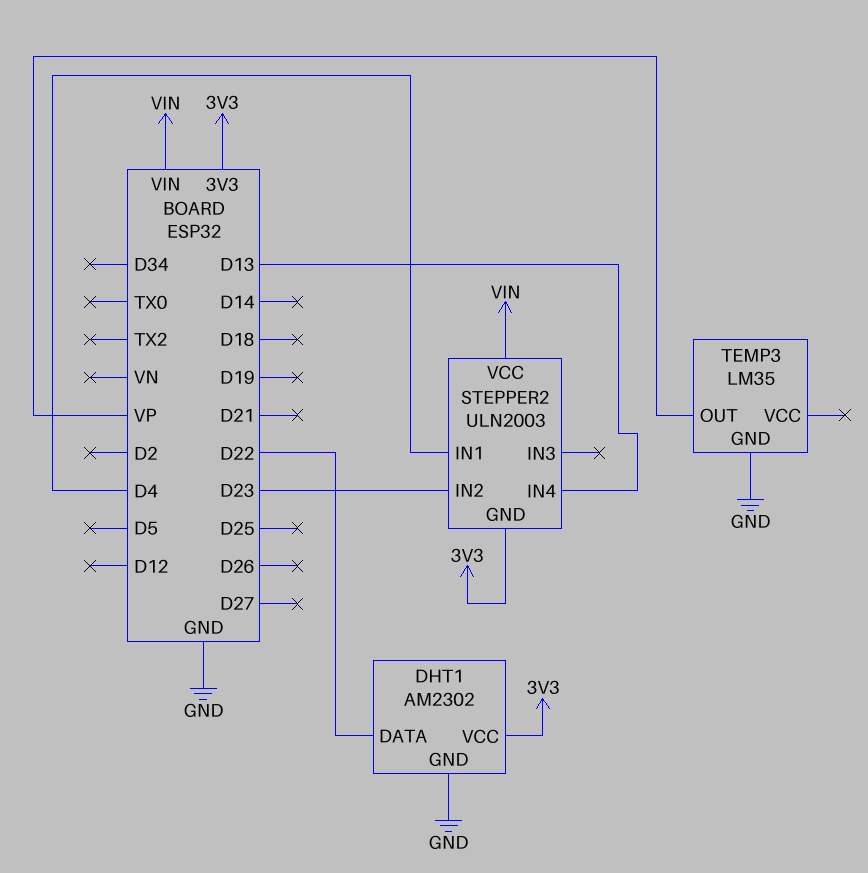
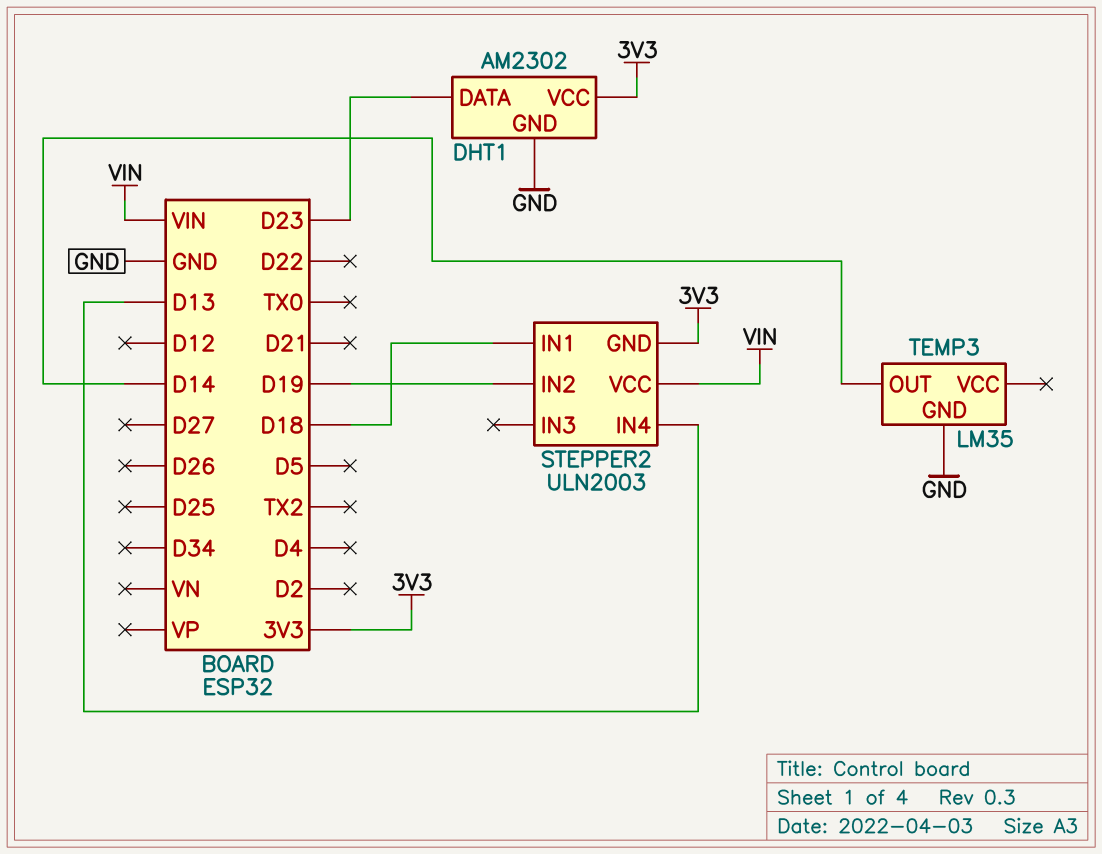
DHT1 pin DATA: D22 -> D23
STEPPER2 pin IN1: D4 -> D18
STEPPER2 pin IN2: D23 -> D19
TEMP3 pin OUT: VP -> D14

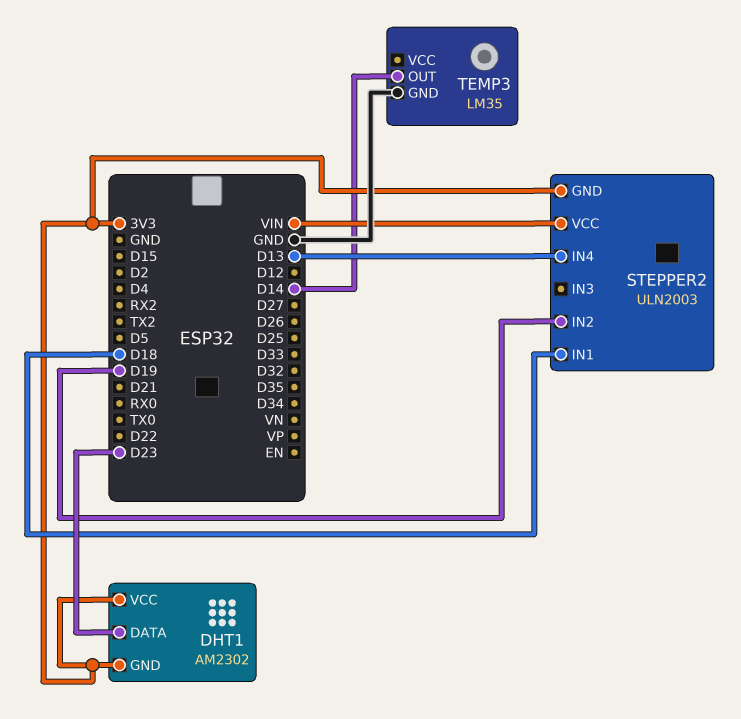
DHT1 pin GND: GND -> 3V3

